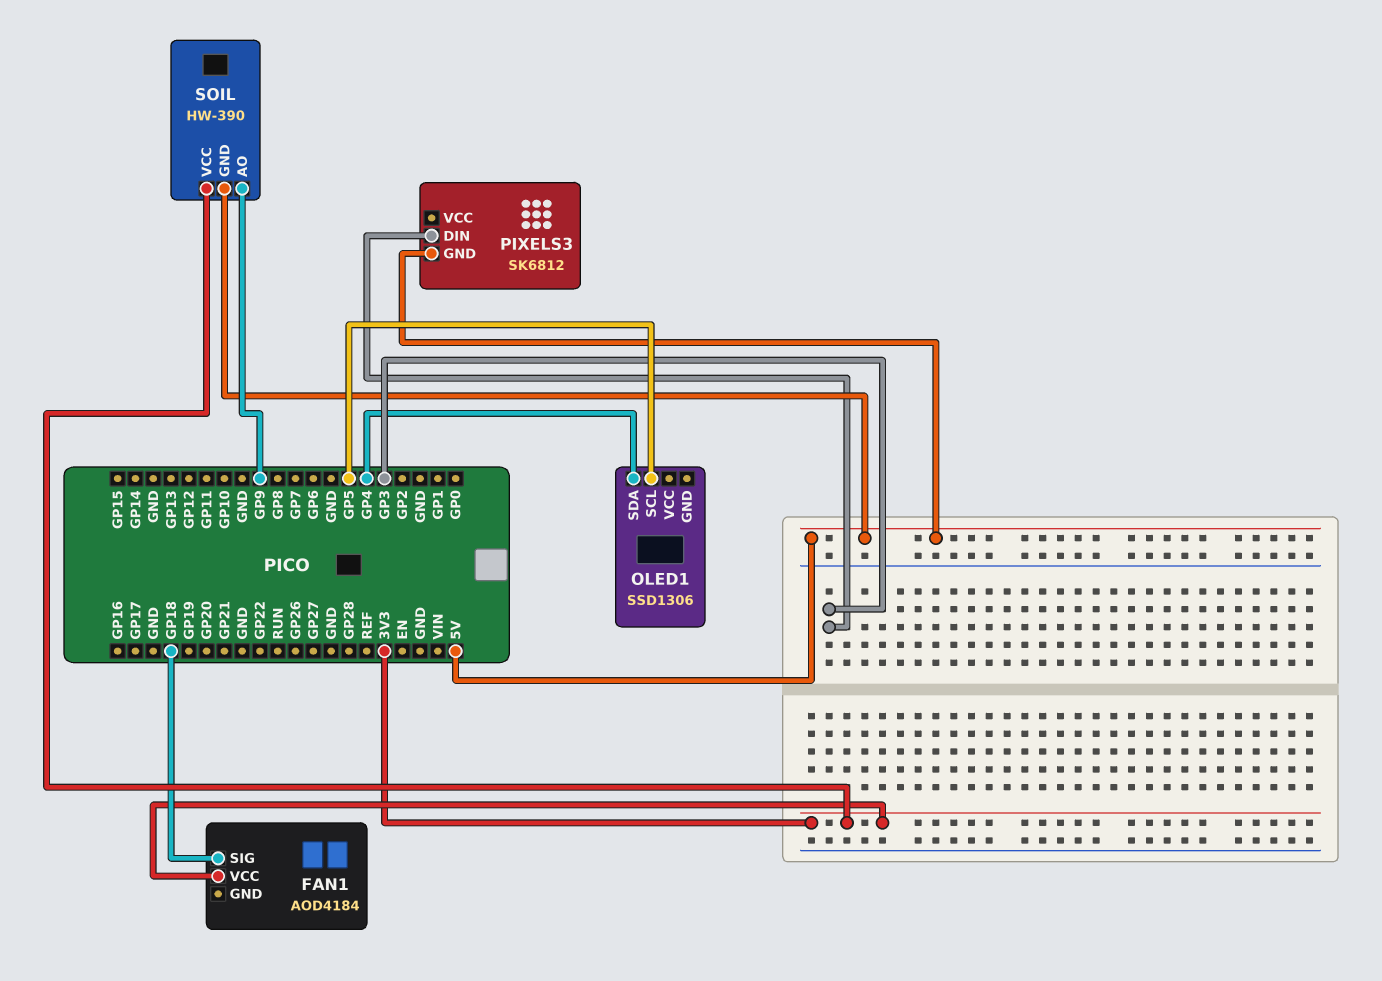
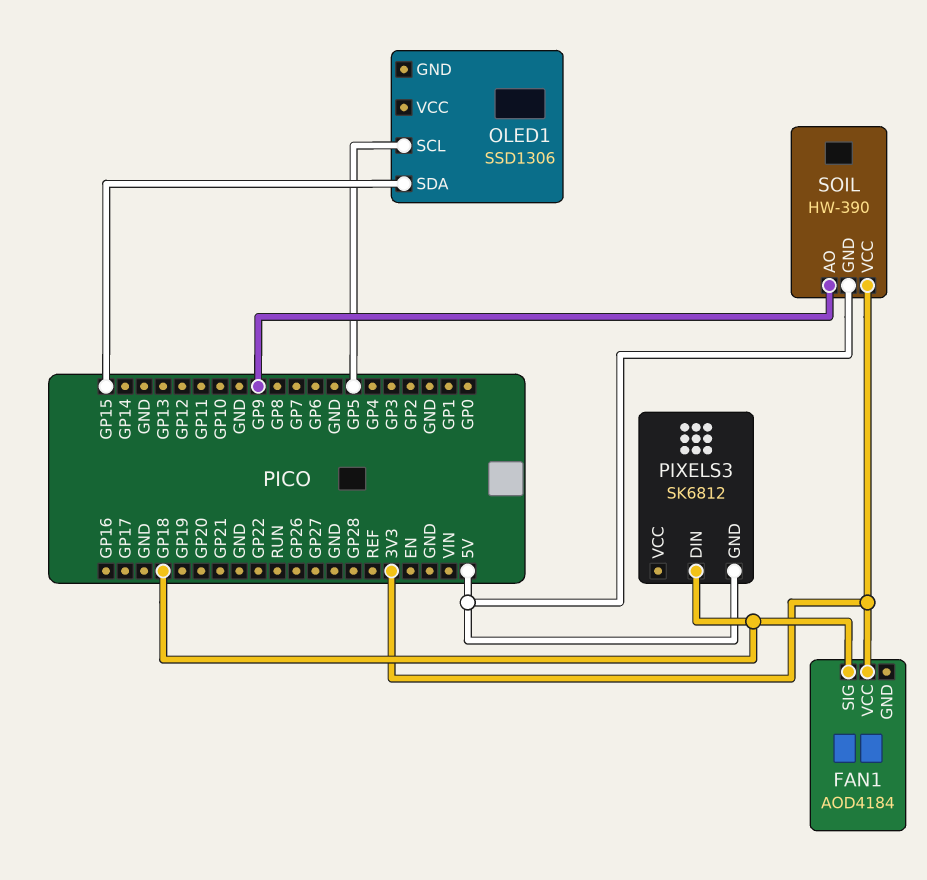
OLED1 pin SDA: GP4 -> GP15
PIXELS3 pin DIN: GP3 -> GP18

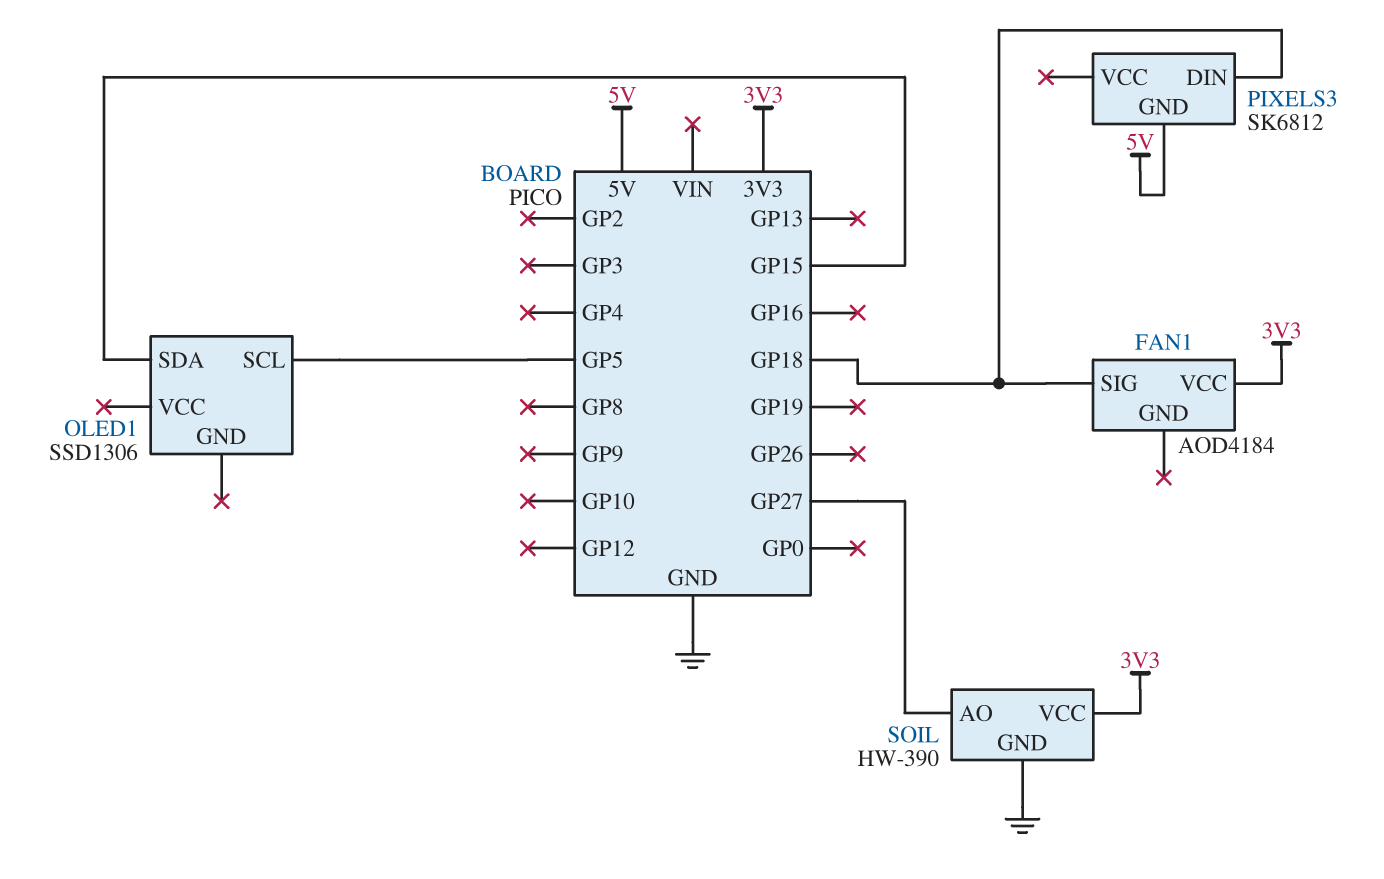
SOIL pin AO: GP9 -> GP27
SOIL pin GND: 5V -> GND

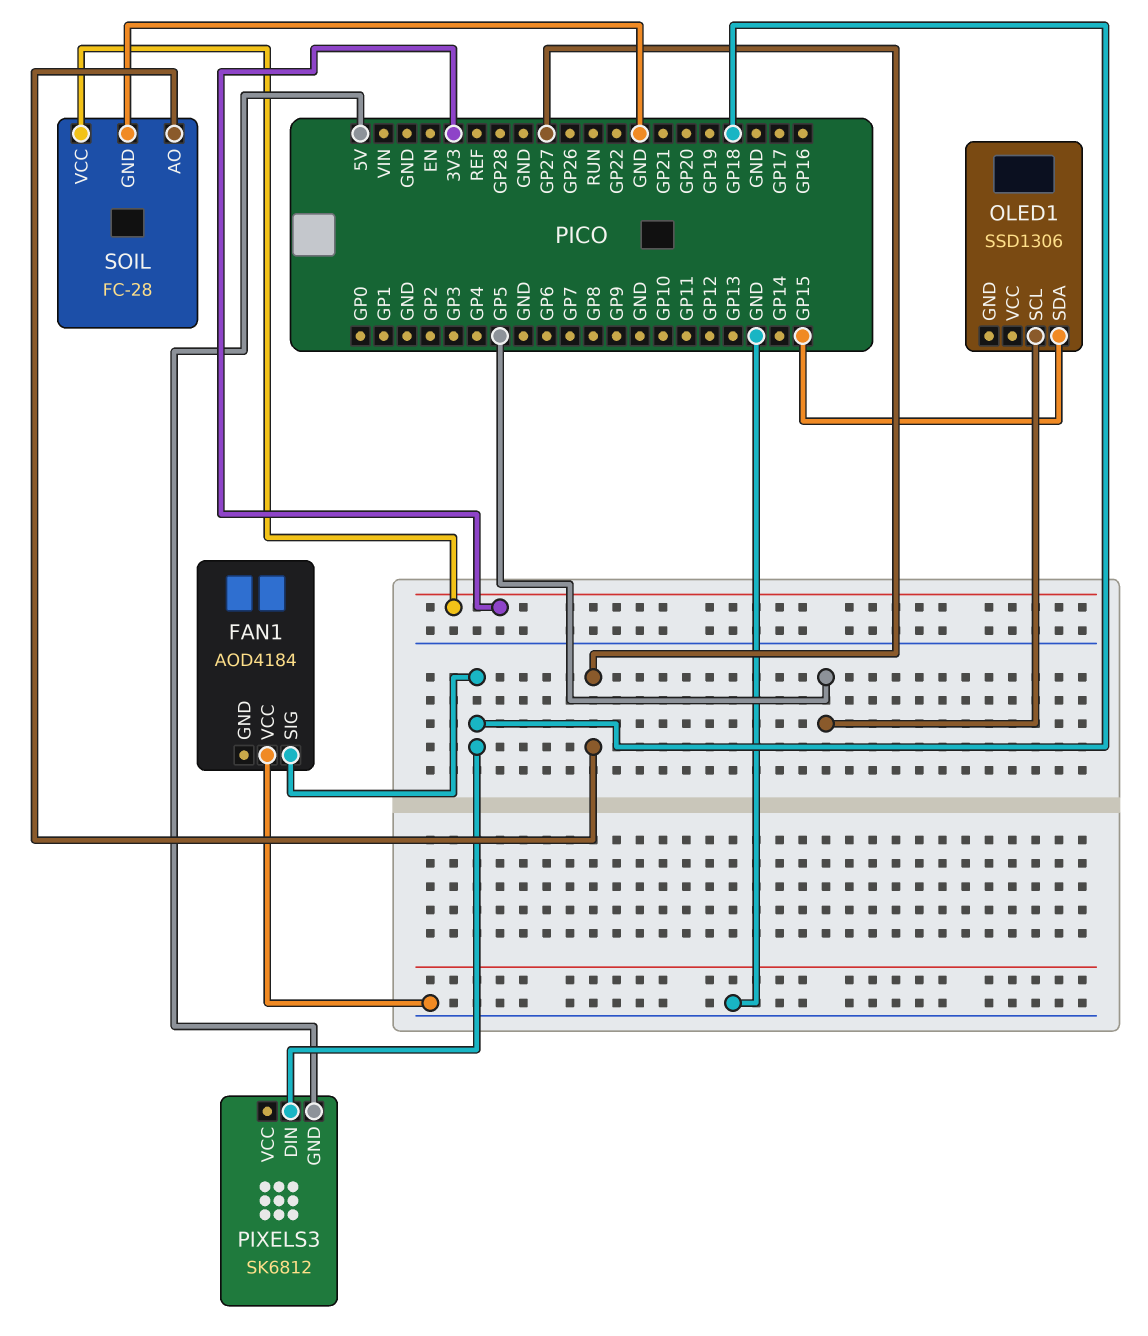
FAN1 pin VCC: 3V3 -> GND
SOIL: HW-390 -> FC-28

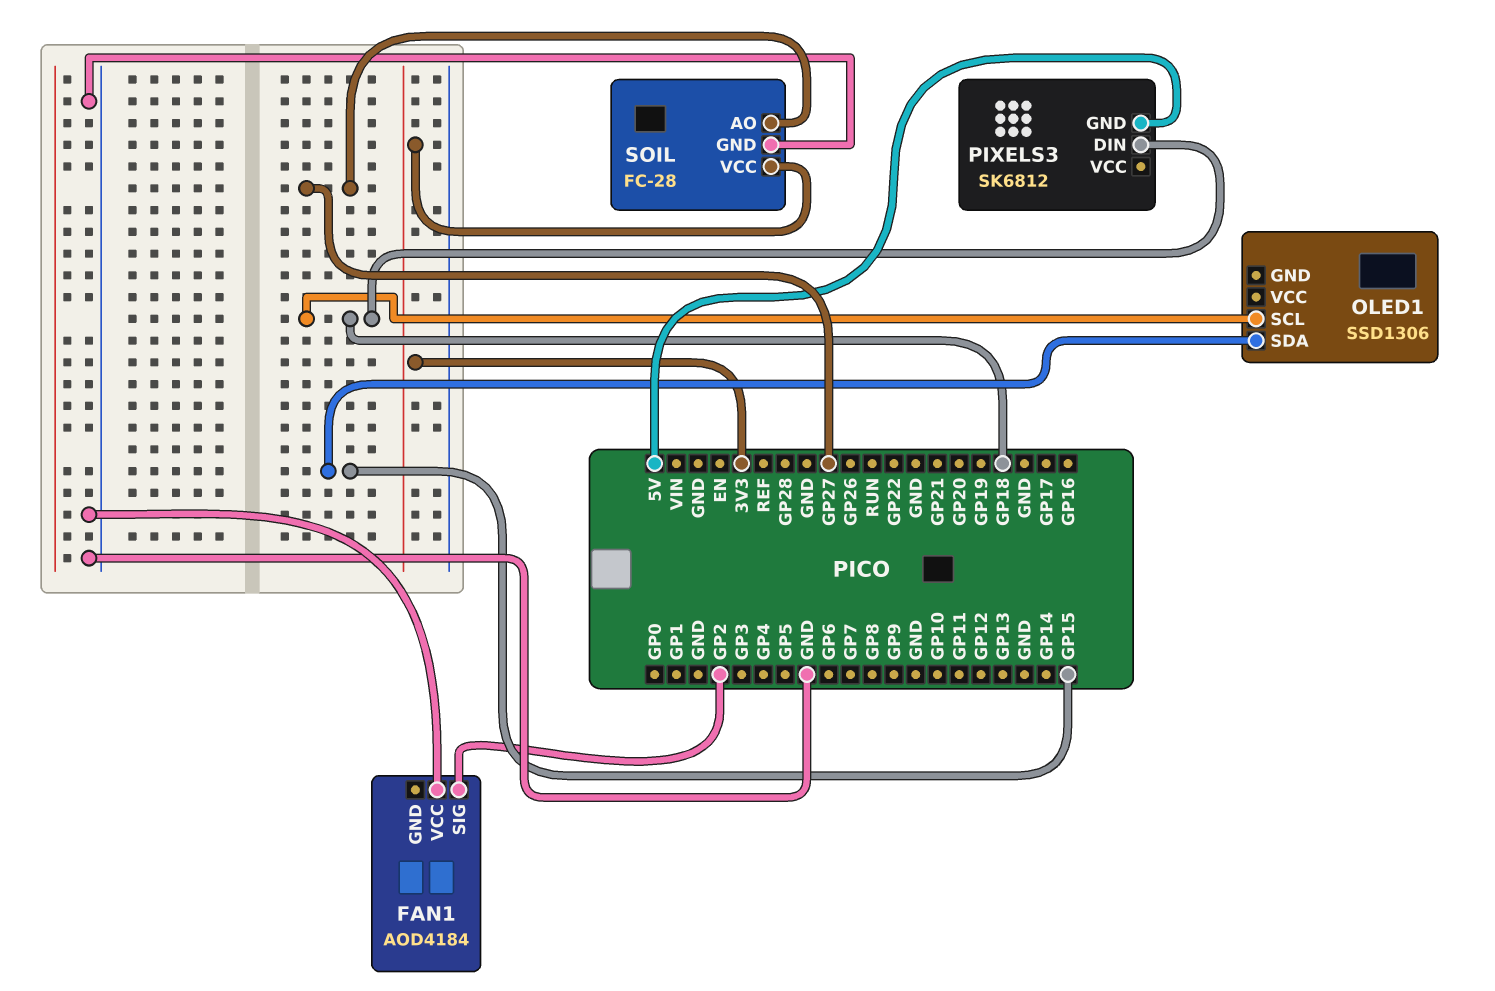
FAN1 pin SIG: GP18 -> GP2
OLED1 pin SCL: GP5 -> GP18

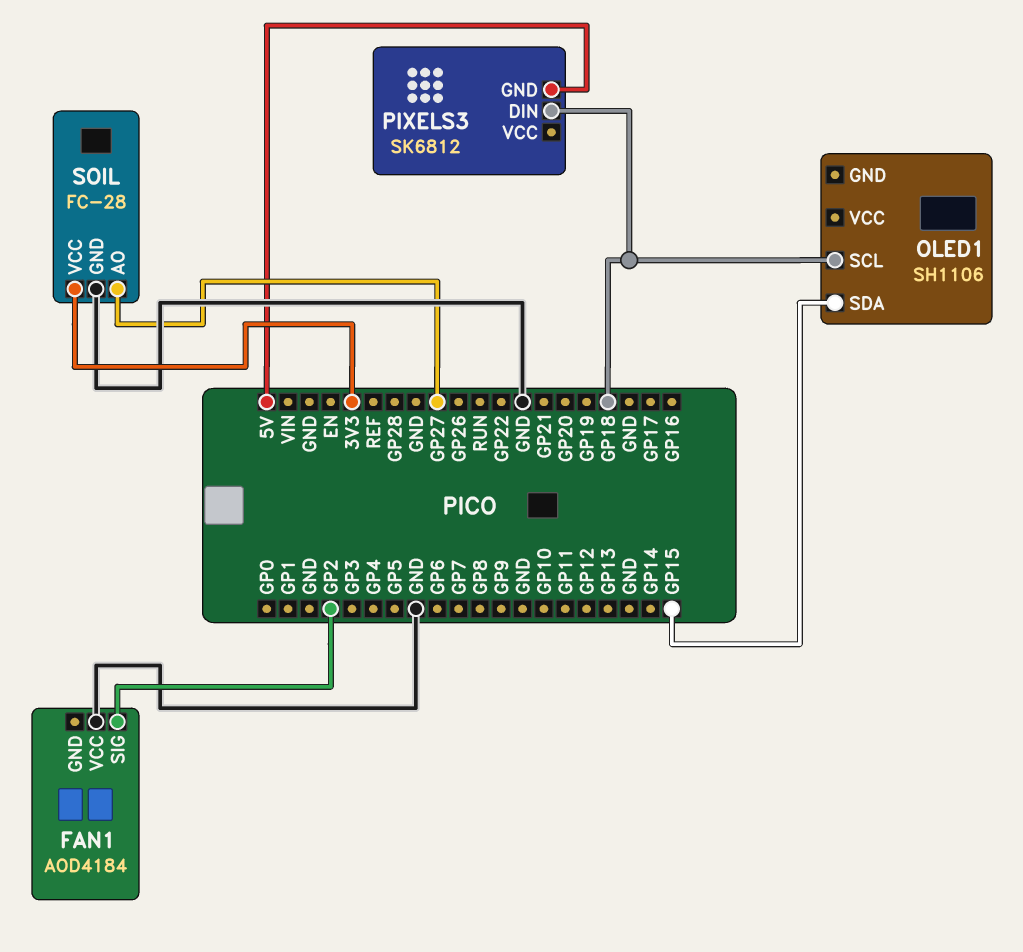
OLED1: SSD1306 -> SH1106

